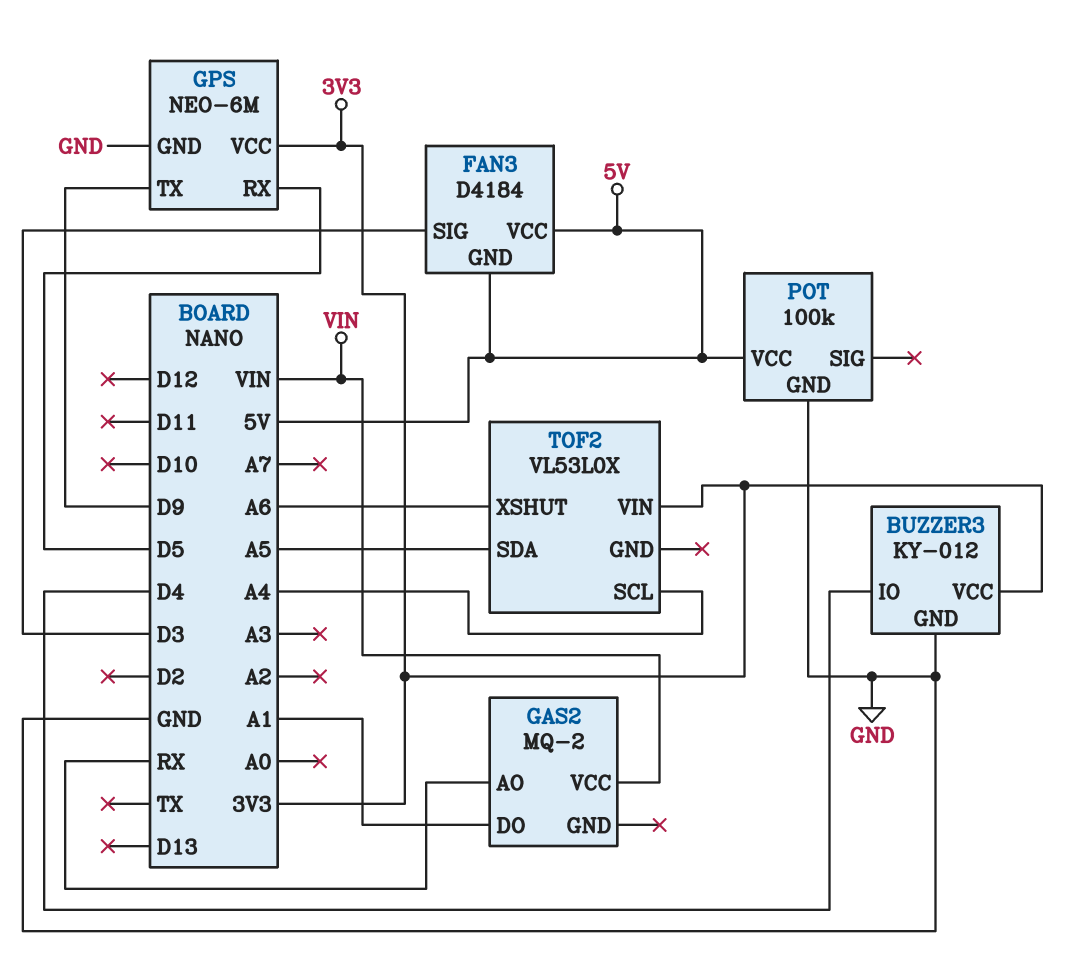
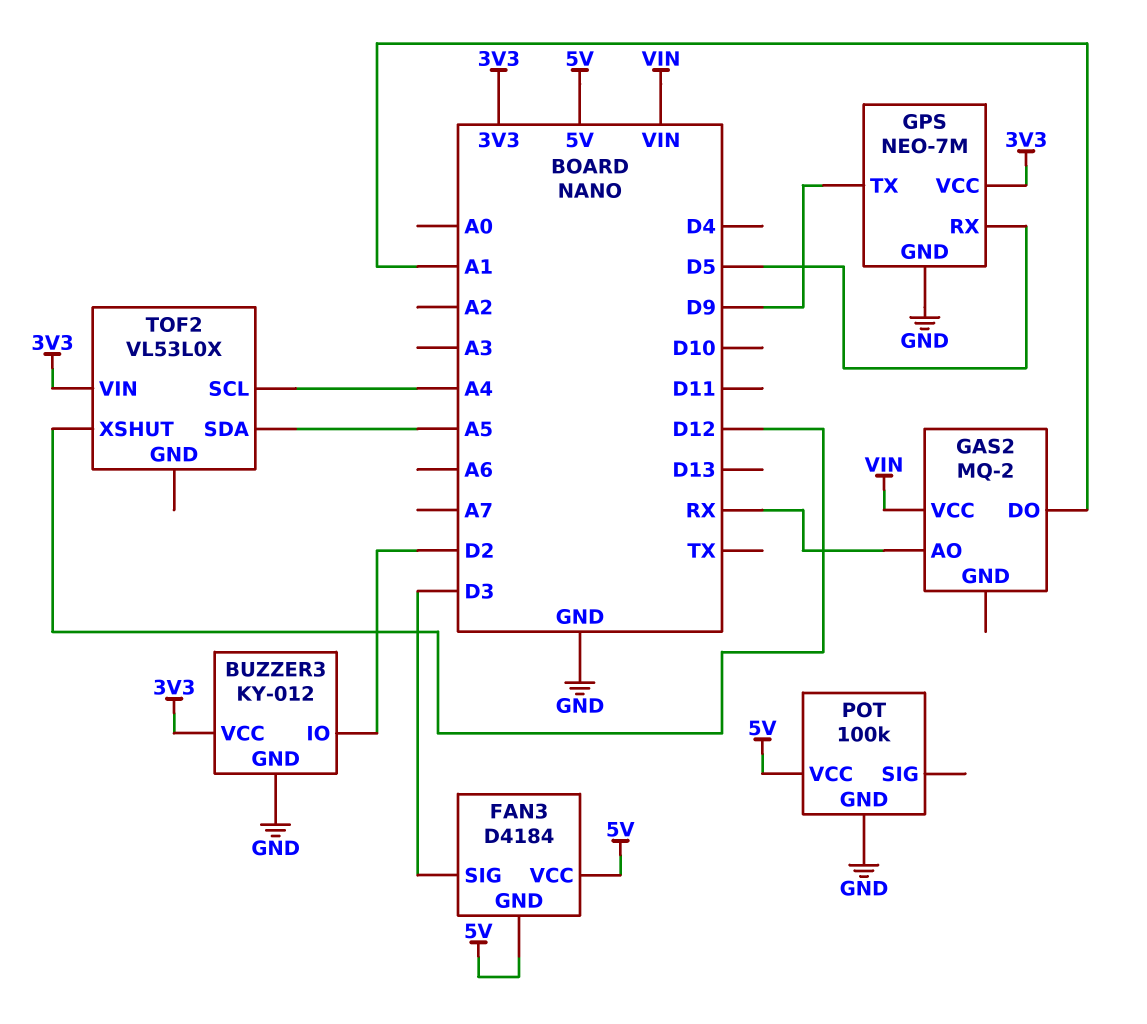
BUZZER3 pin IO: D4 -> D2
GPS: NEO-6M -> NEO-7M
TOF2 pin XSHUT: A6 -> D12

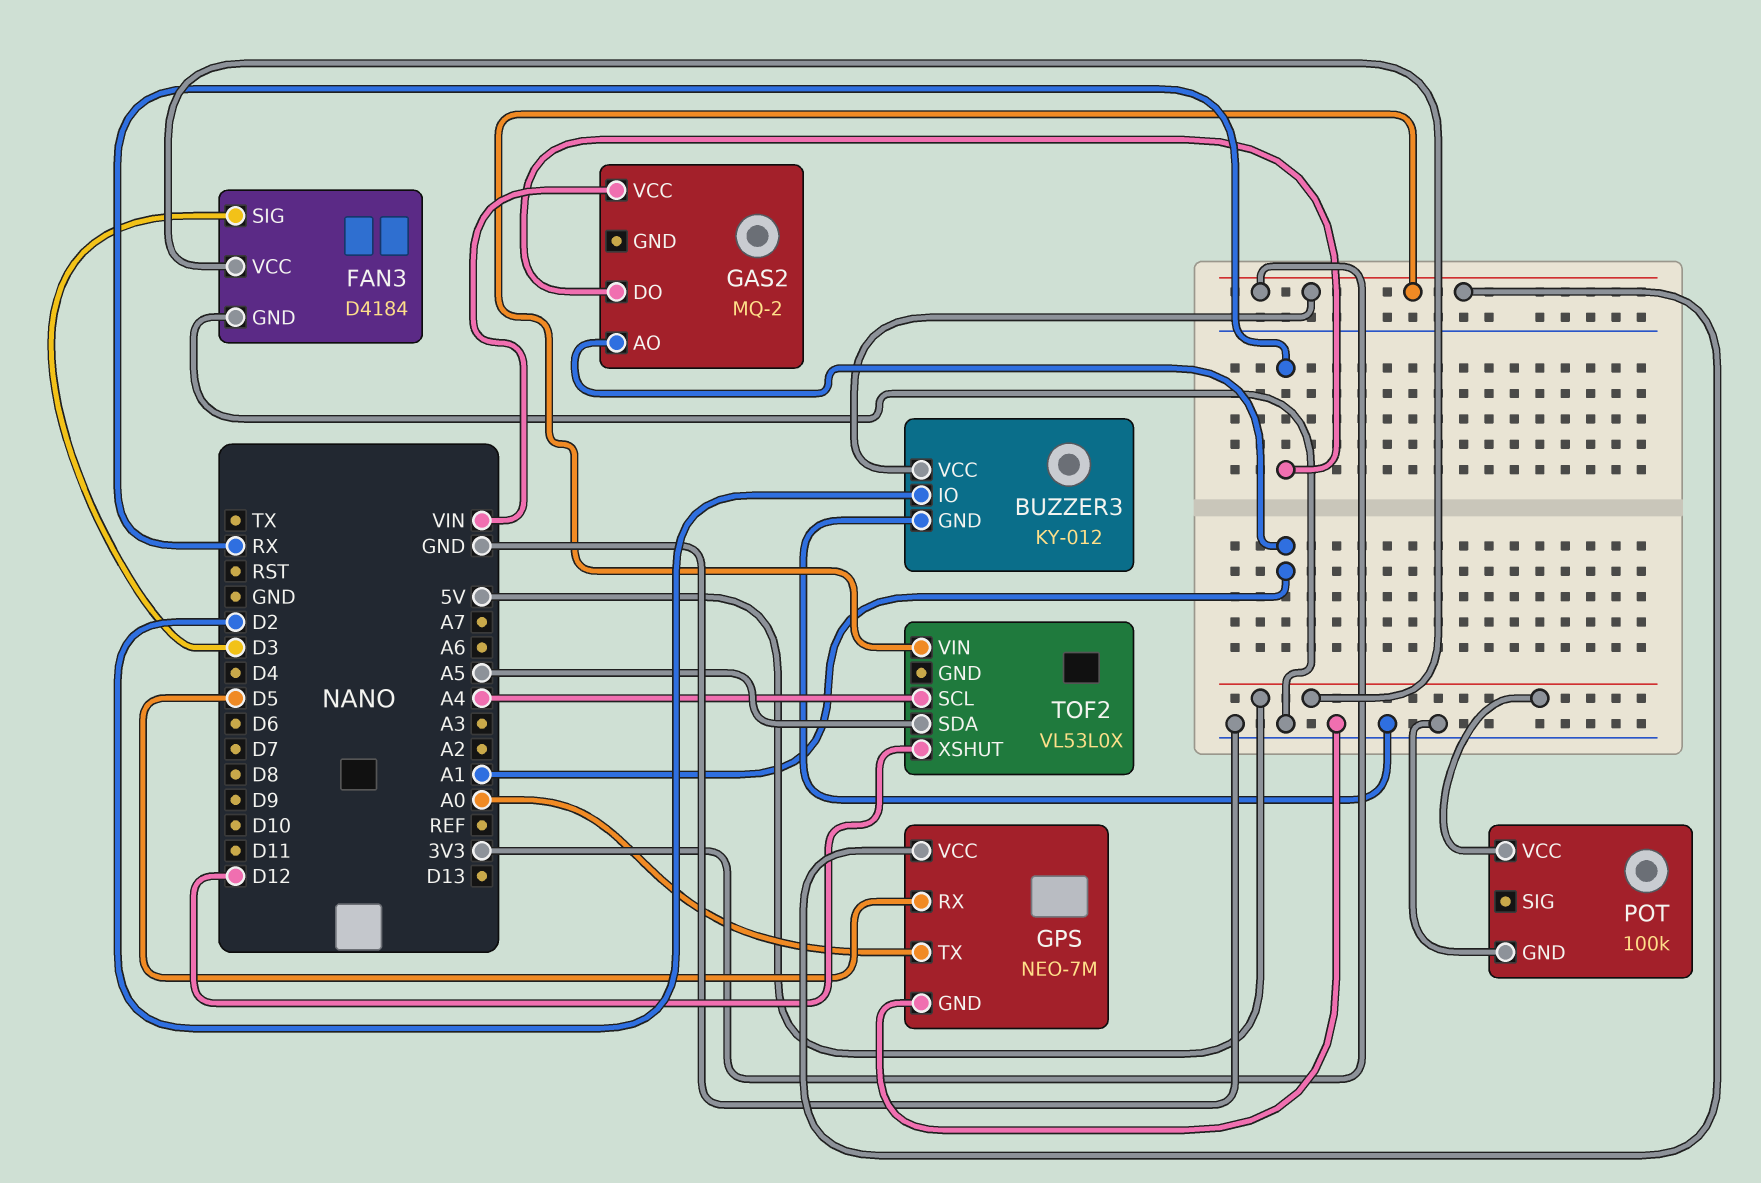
FAN3 pin GND: 5V -> GND
GAS2 pin AO: RX -> A1
GAS2 pin DO: A1 -> RX
GPS pin TX: D9 -> A0

